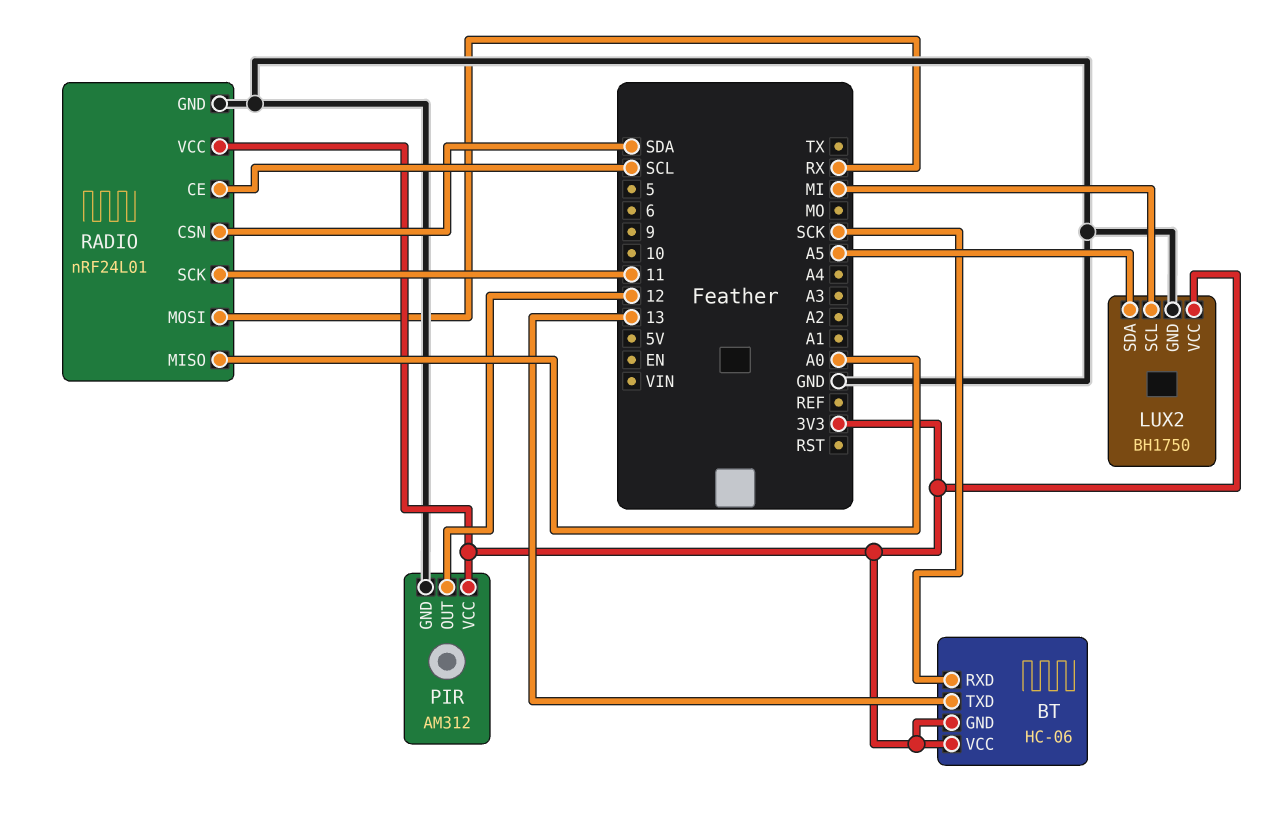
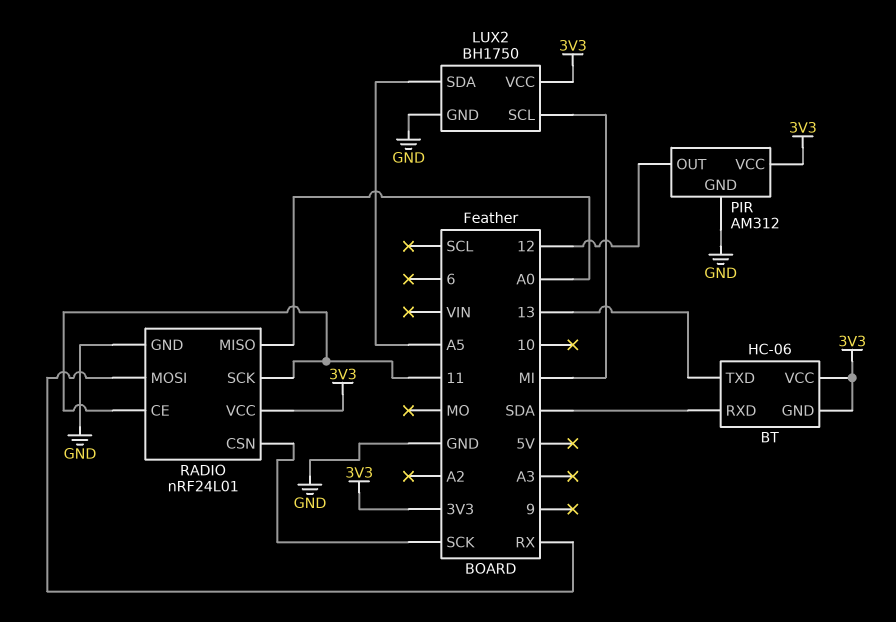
BT pin RXD: SCK -> SDA
RADIO pin CE: SCL -> 11
RADIO pin CSN: SDA -> SCK

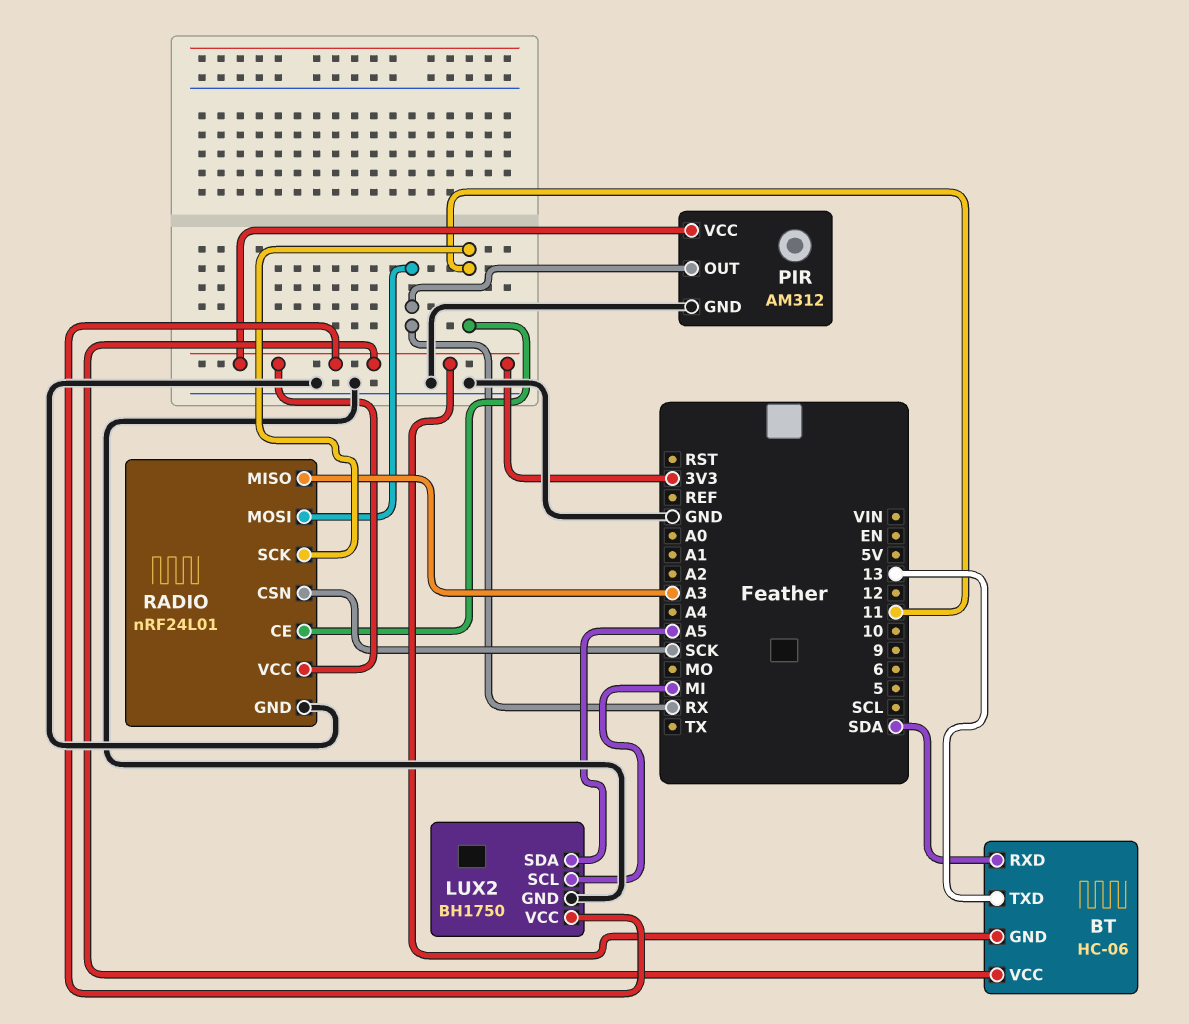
PIR pin OUT: 12 -> RX
RADIO pin MISO: A0 -> A3

